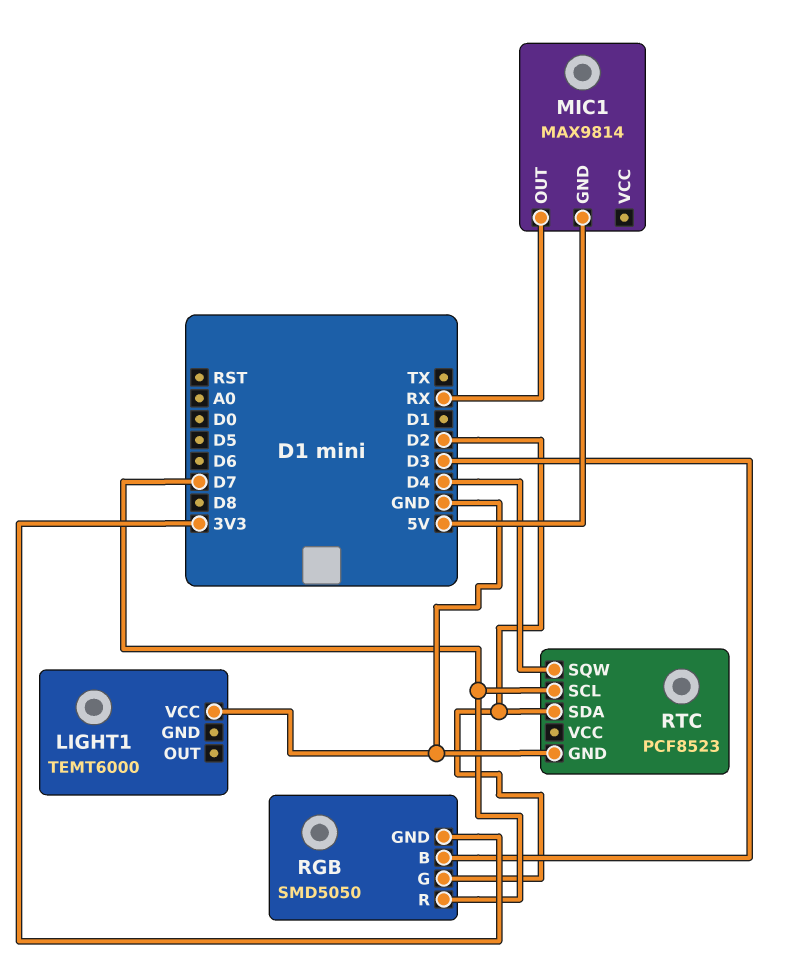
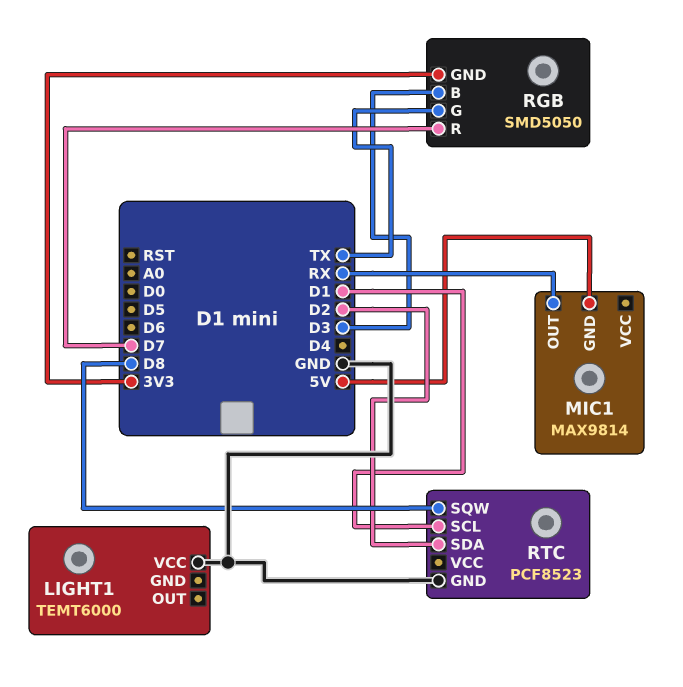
RGB pin G: D2 -> TX
RTC pin SCL: D7 -> D1
RTC pin SQW: D4 -> D8

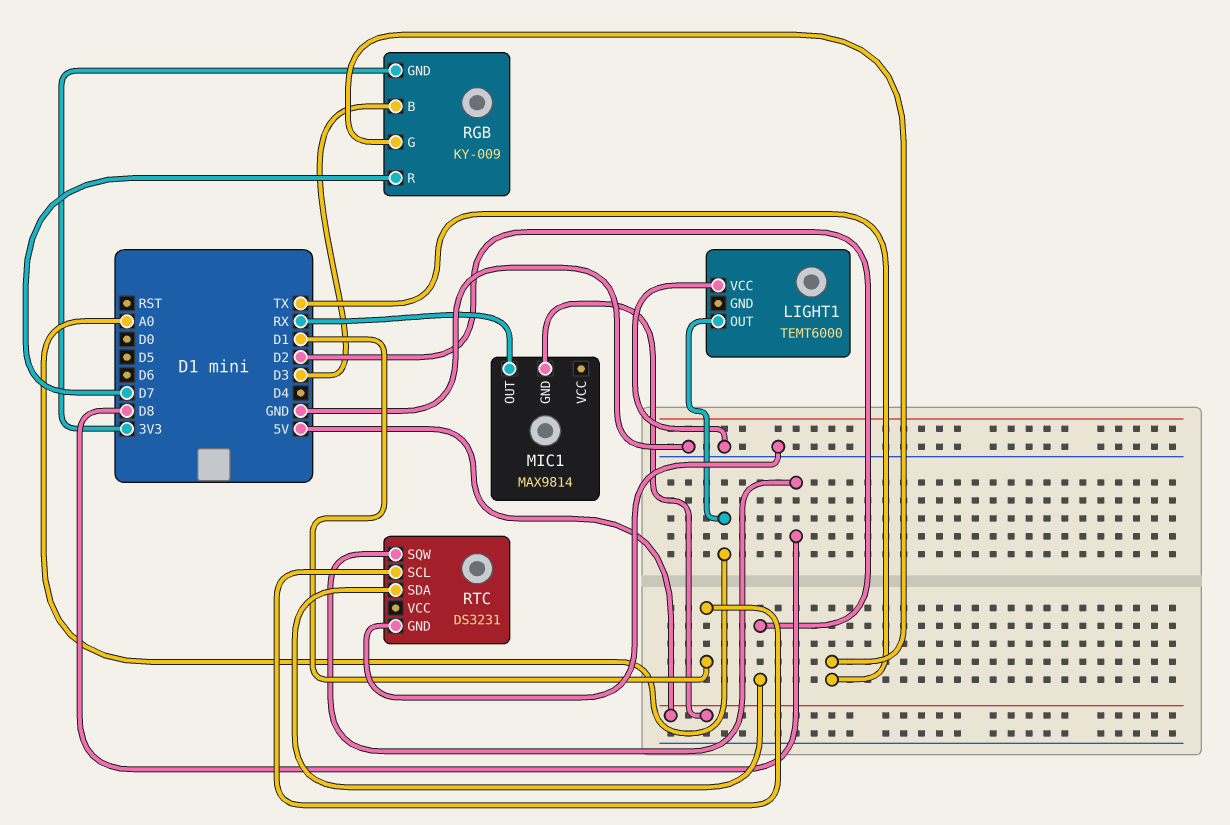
LIGHT1 pin OUT: none -> A0
RGB: SMD5050 -> KY-009
RTC: PCF8523 -> DS3231

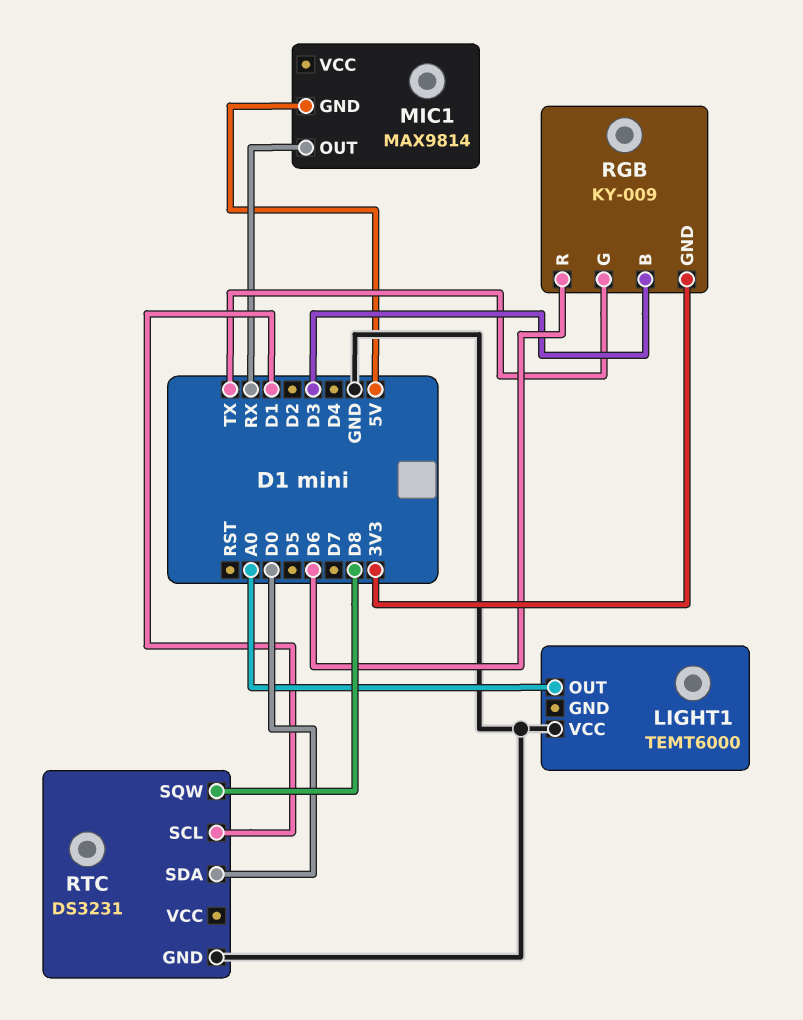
RGB pin R: D7 -> D6
RTC pin SDA: D2 -> D0

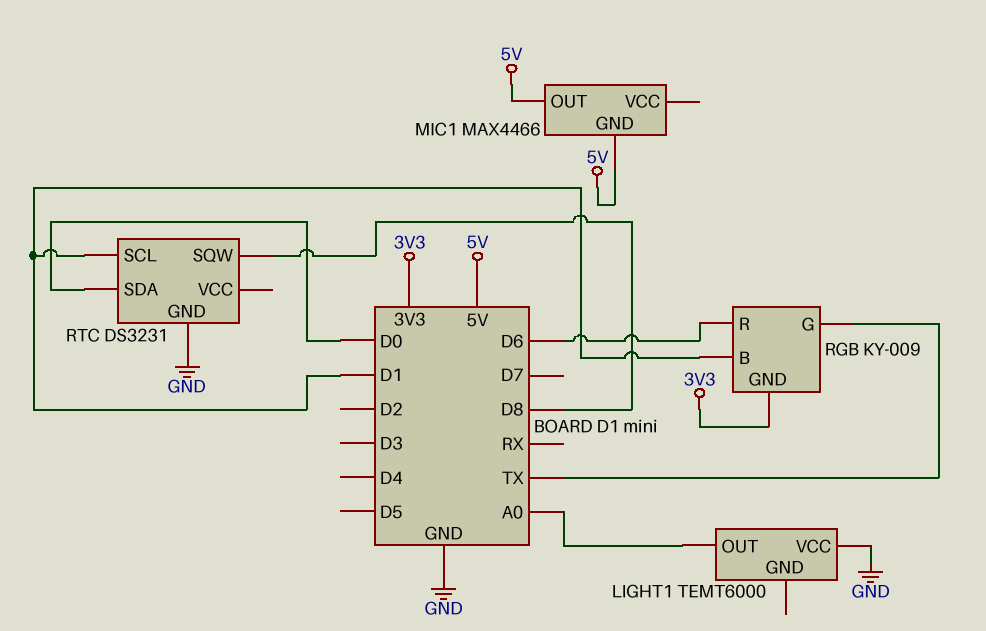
MIC1: MAX9814 -> MAX4466
MIC1 pin OUT: RX -> 5V
RGB pin B: D3 -> D1

